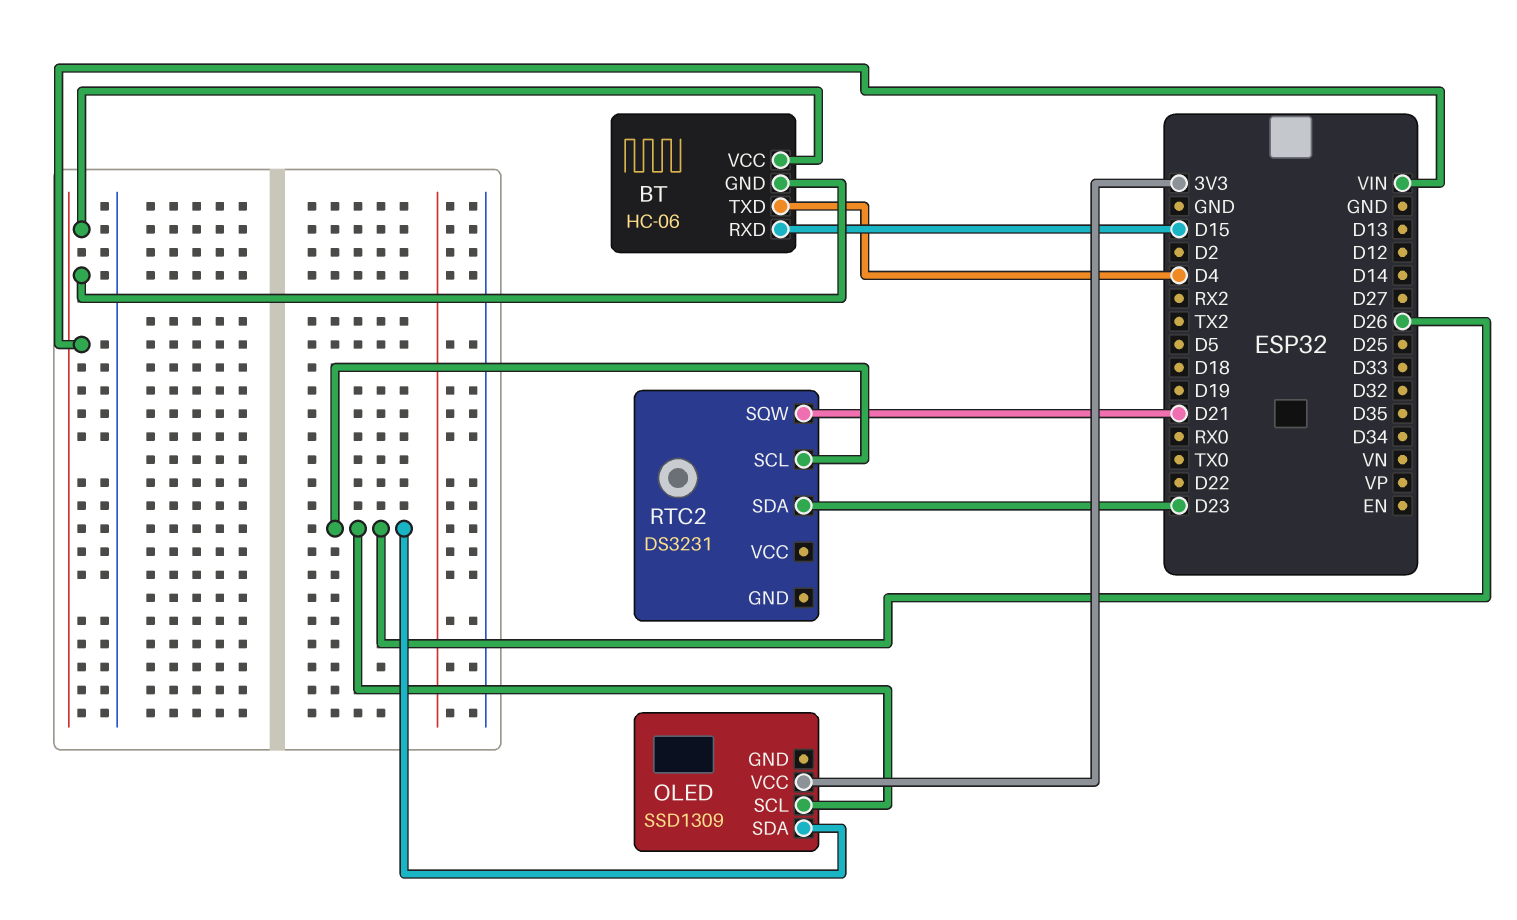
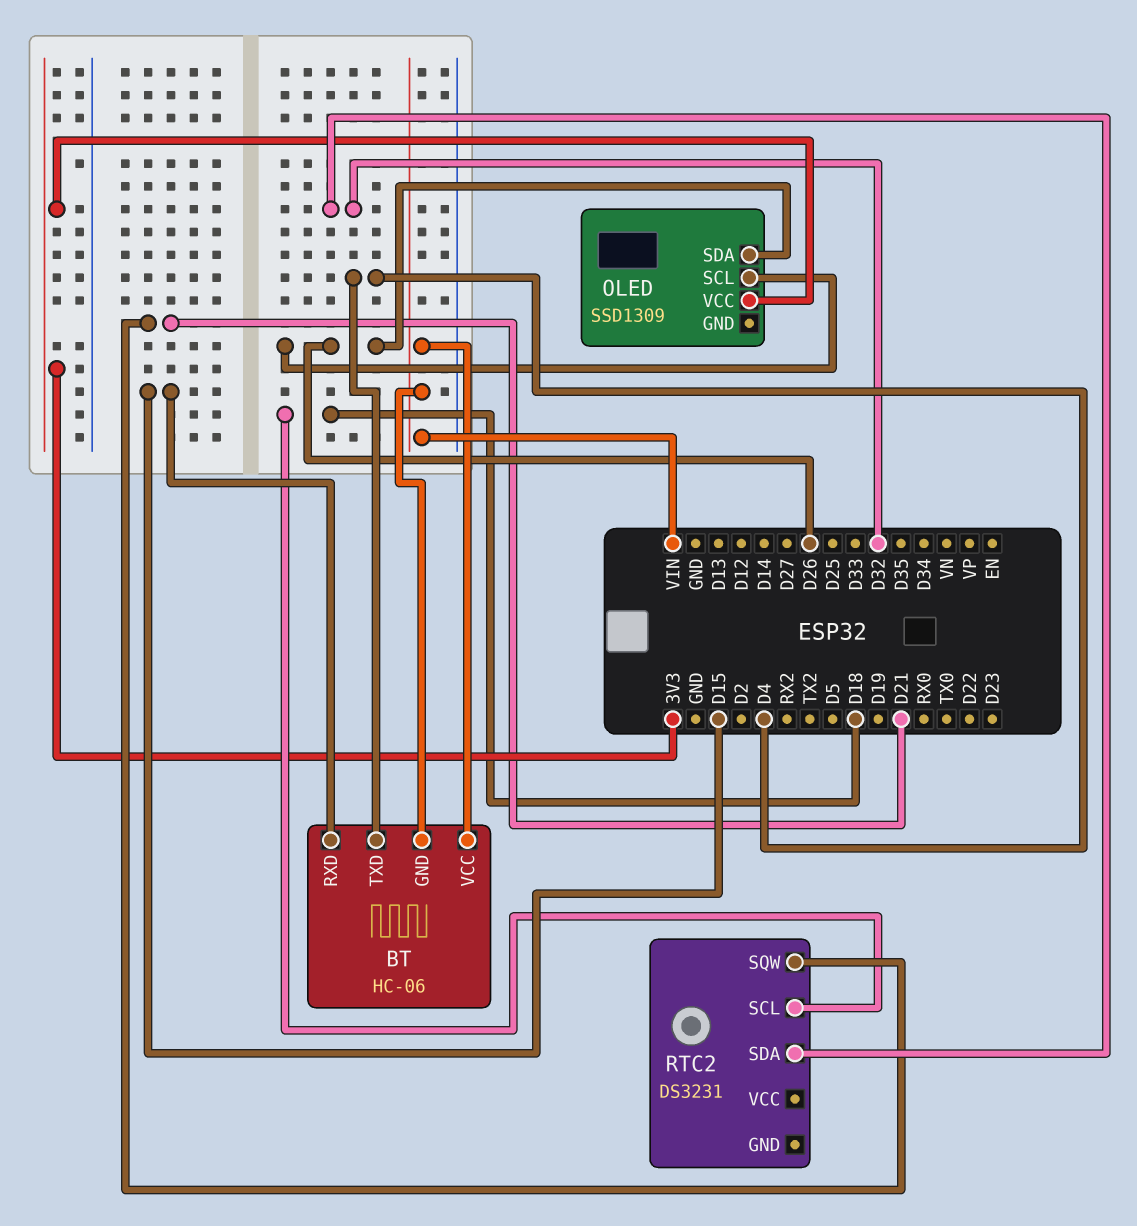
RTC2 pin SCL: D26 -> D18
RTC2 pin SDA: D23 -> D32

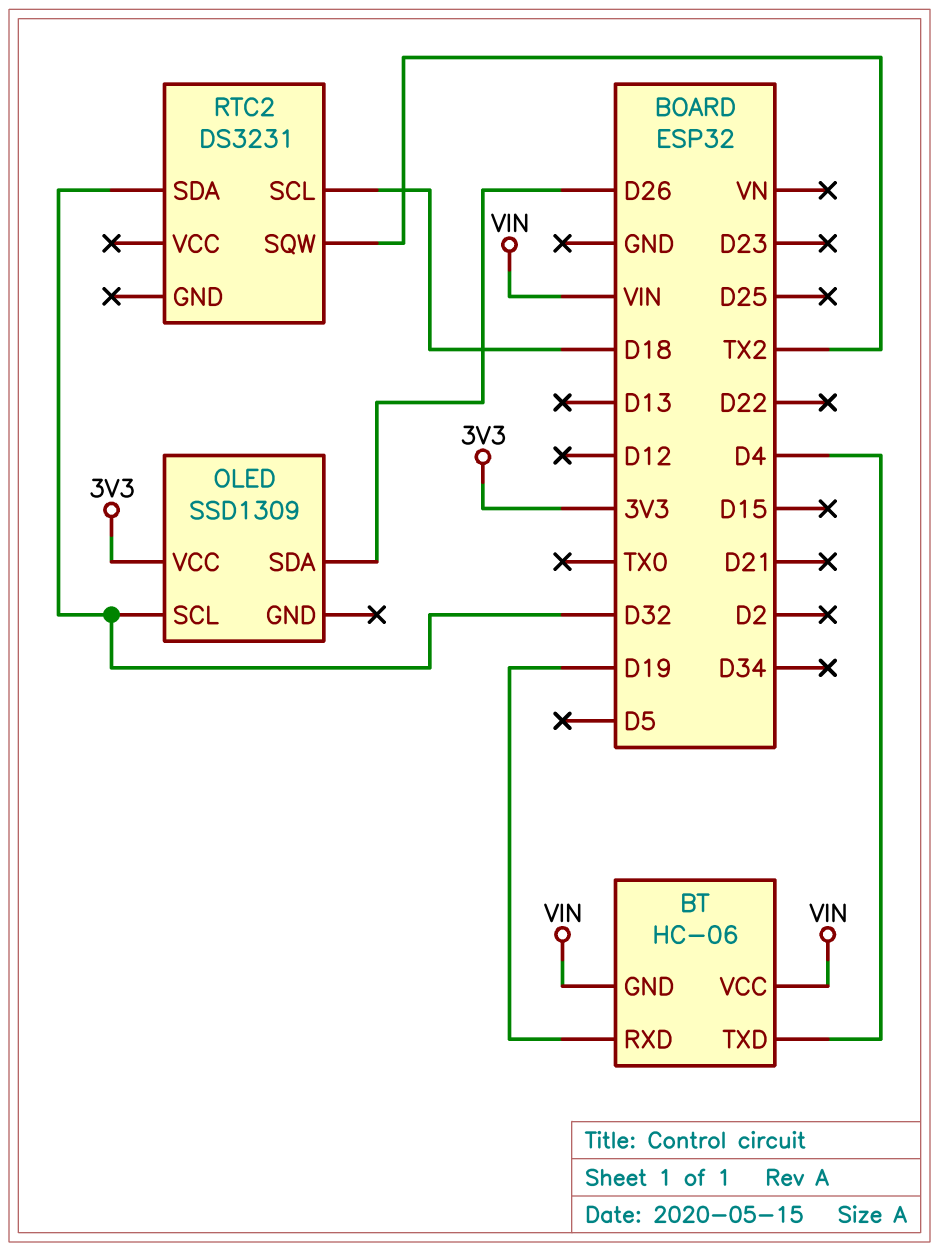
BT pin RXD: D15 -> D19
OLED pin SCL: D26 -> D32
RTC2 pin SQW: D21 -> TX2

